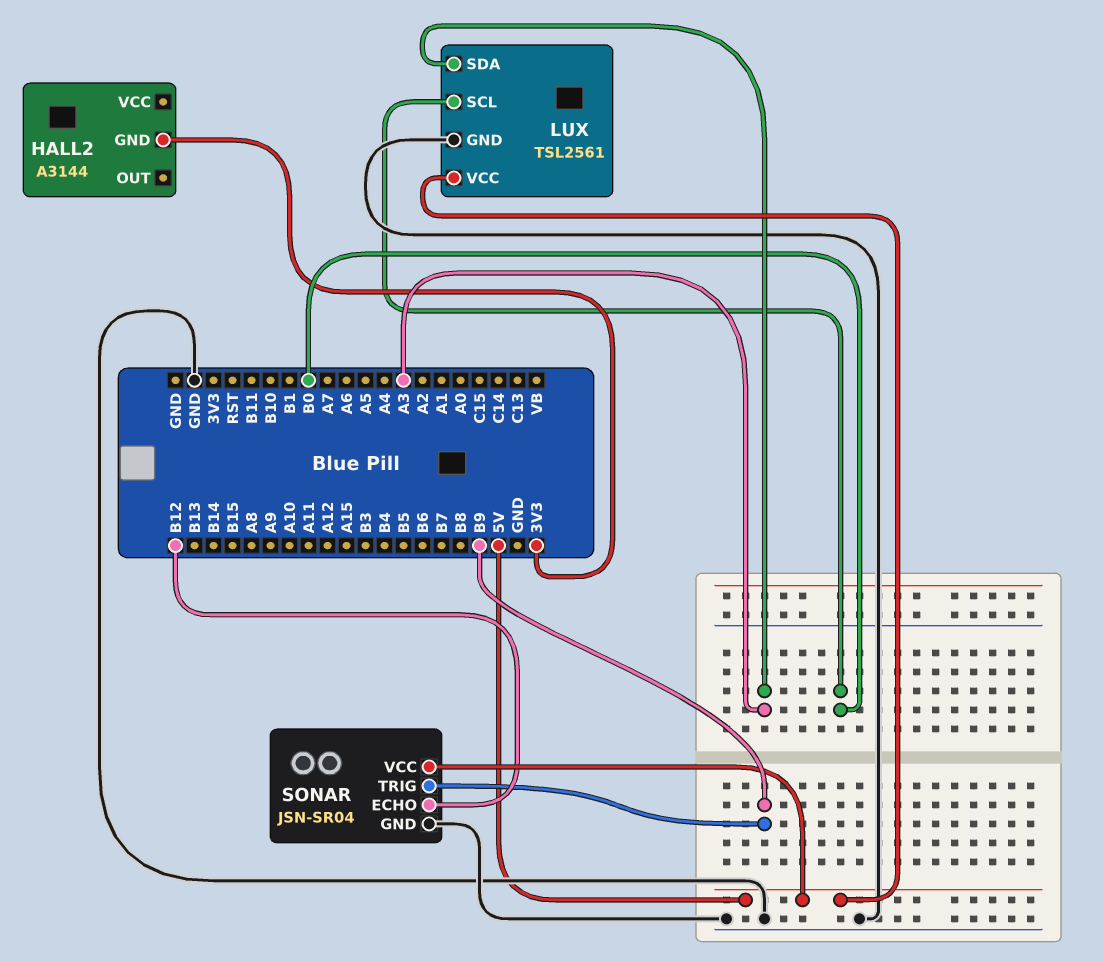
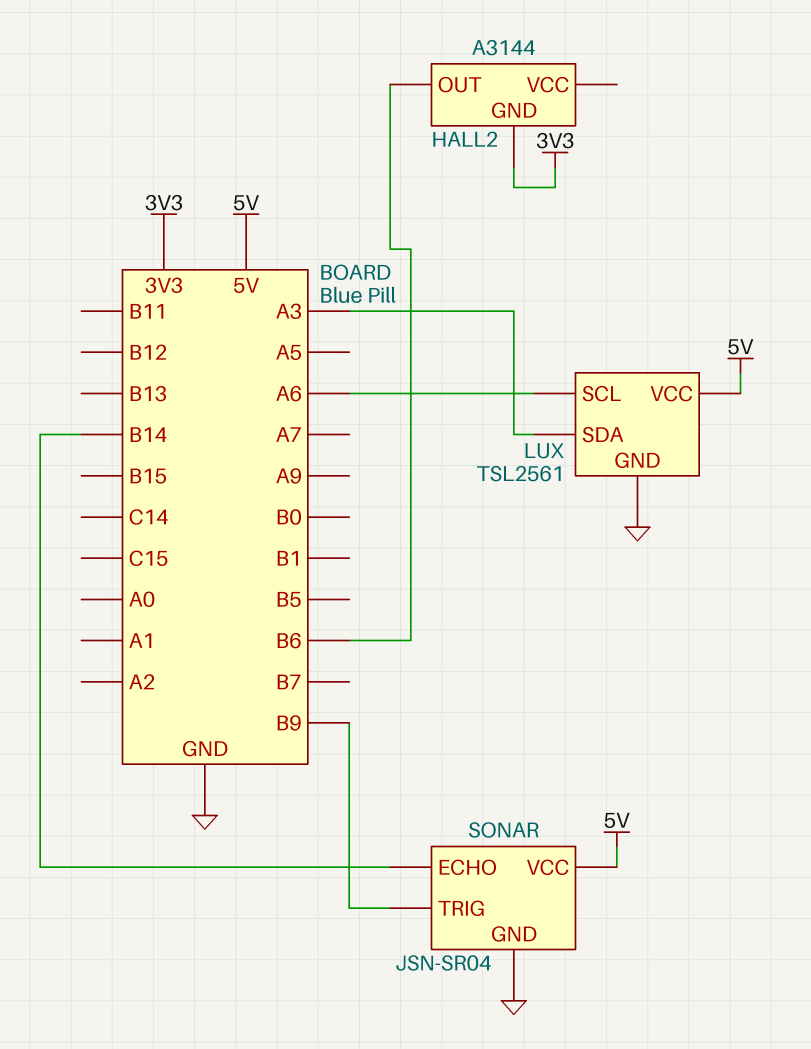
HALL2 pin OUT: none -> B6
LUX pin SCL: B0 -> A6
SONAR pin ECHO: B12 -> B14

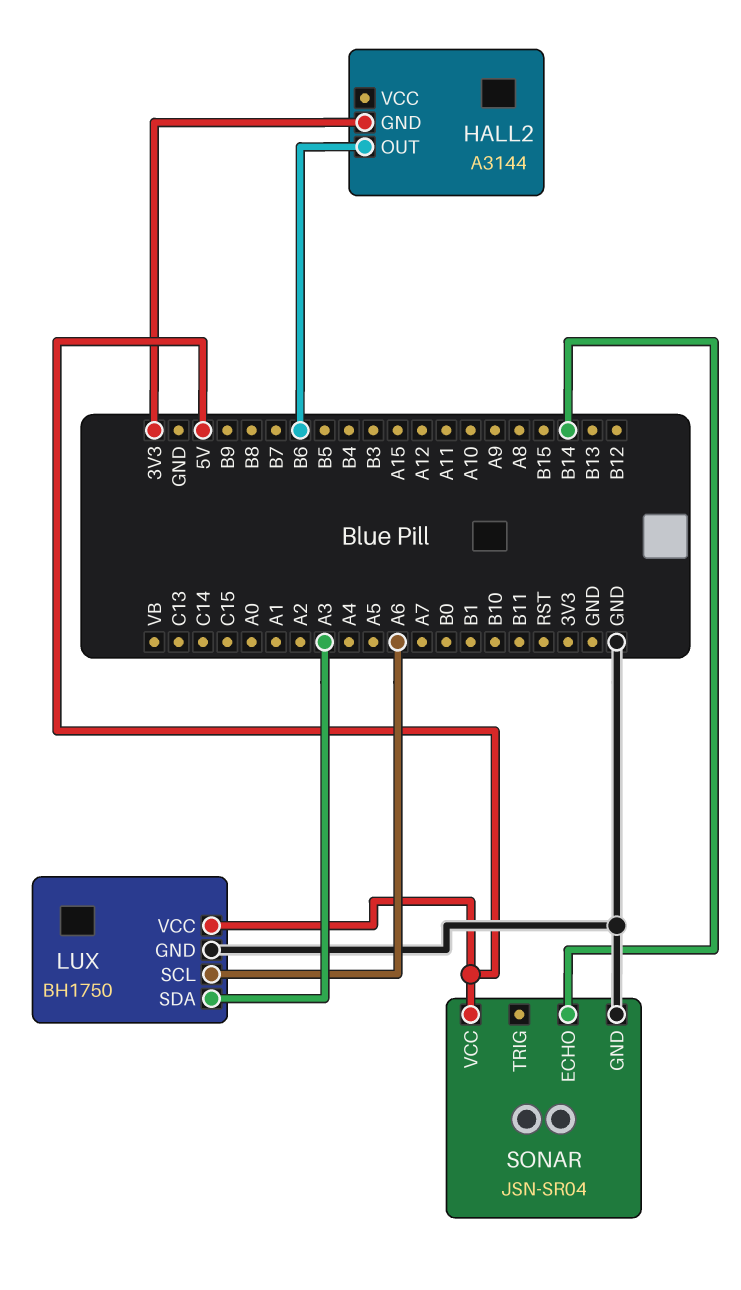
LUX: TSL2561 -> BH1750
SONAR pin TRIG: B9 -> none

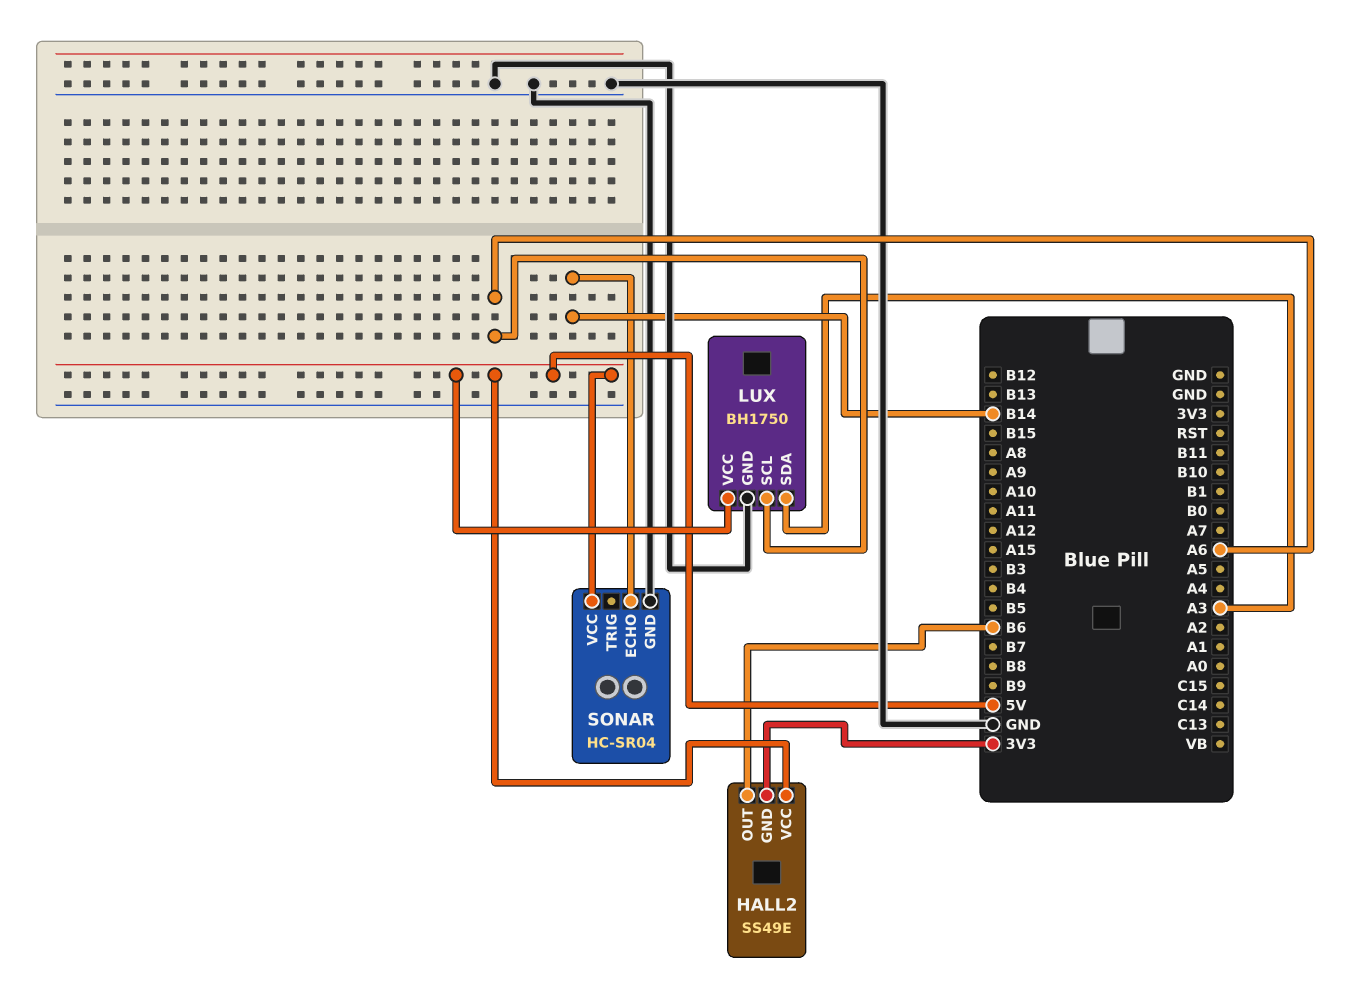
HALL2: A3144 -> SS49E
HALL2 pin VCC: none -> 5V
SONAR: JSN-SR04 -> HC-SR04

